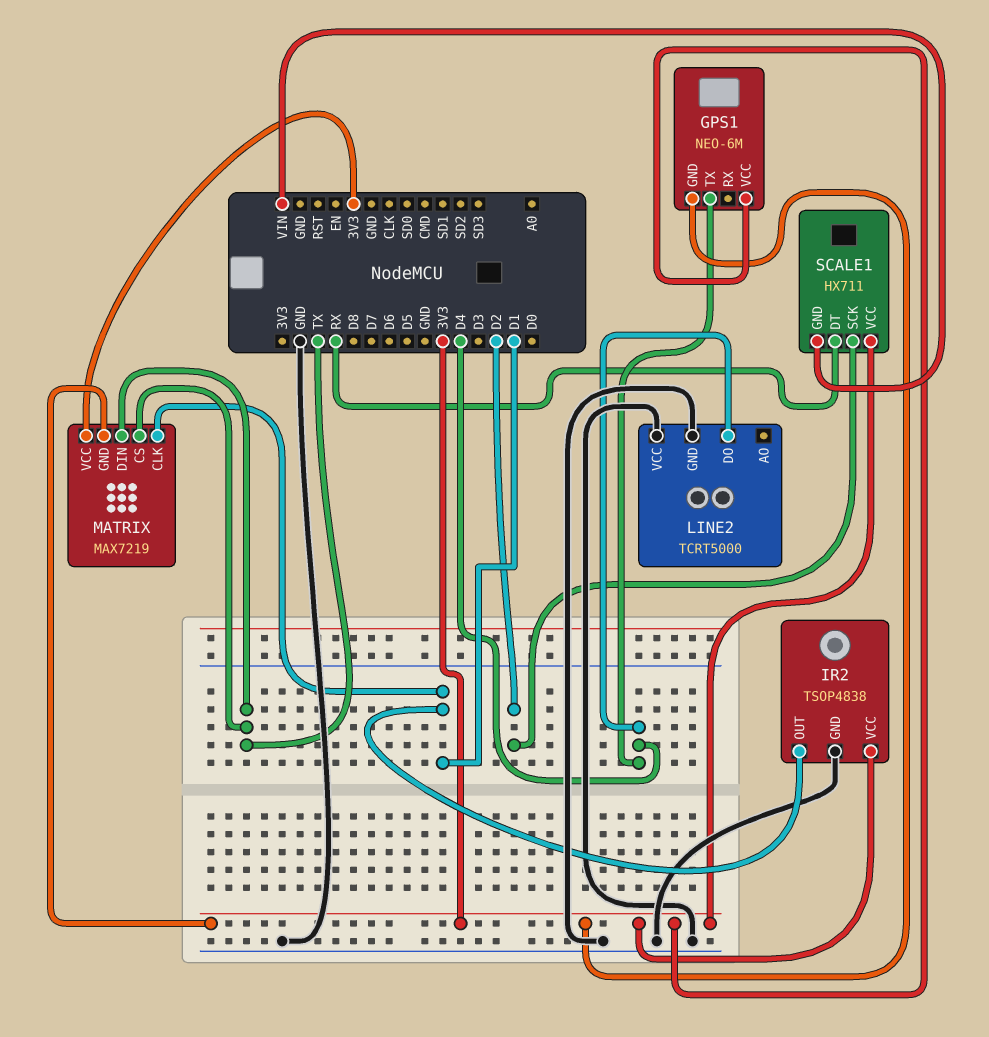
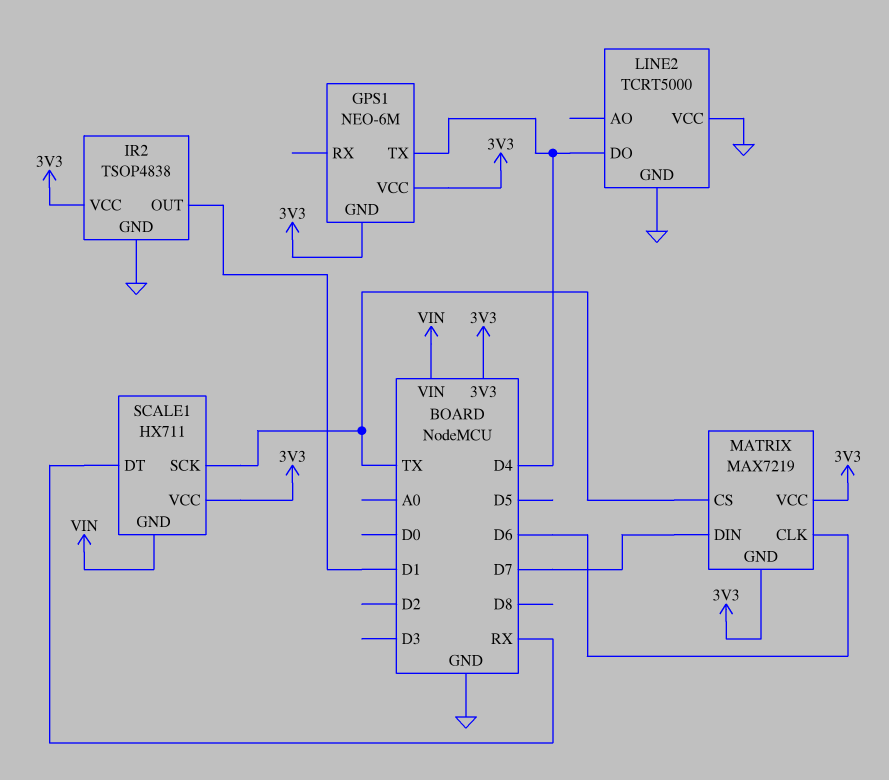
MATRIX pin CLK: D1 -> D6
MATRIX pin DIN: TX -> D7
SCALE1 pin SCK: D2 -> TX

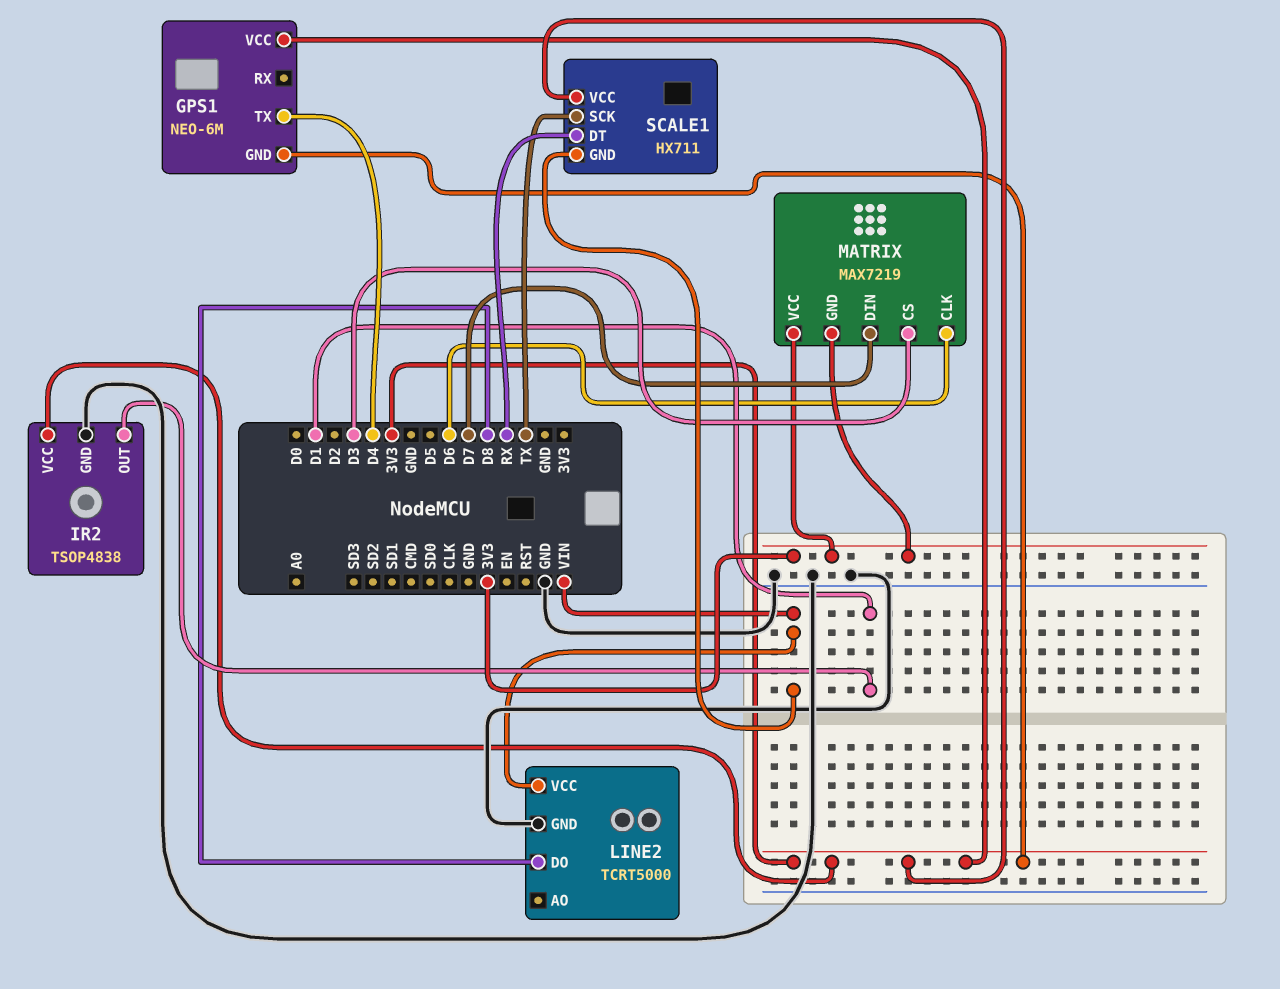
LINE2 pin DO: D4 -> D8
LINE2 pin VCC: GND -> VIN
MATRIX pin CS: TX -> D3

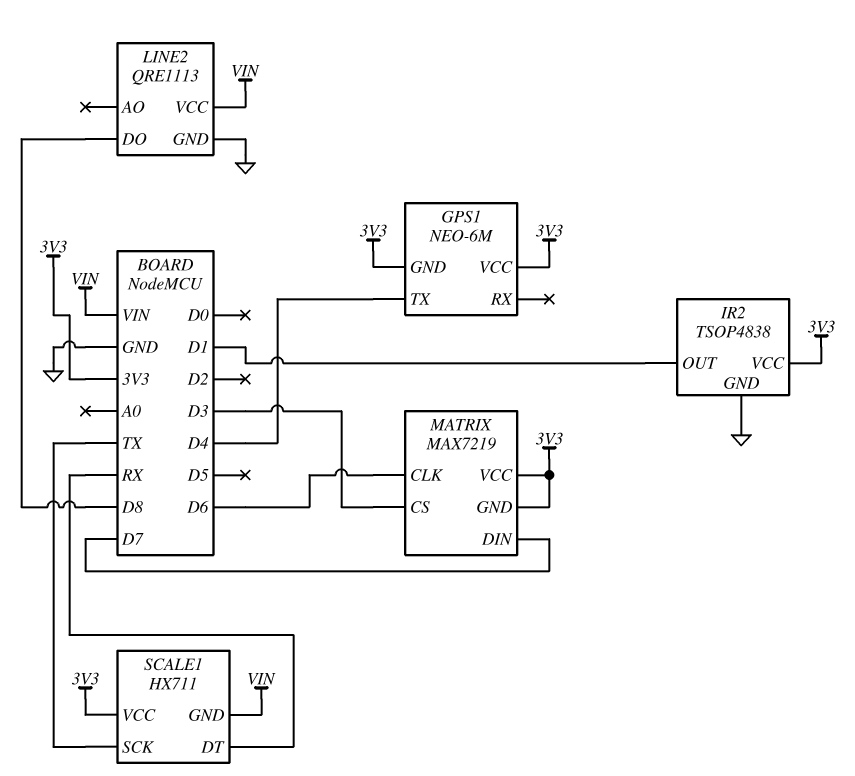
LINE2: TCRT5000 -> QRE1113

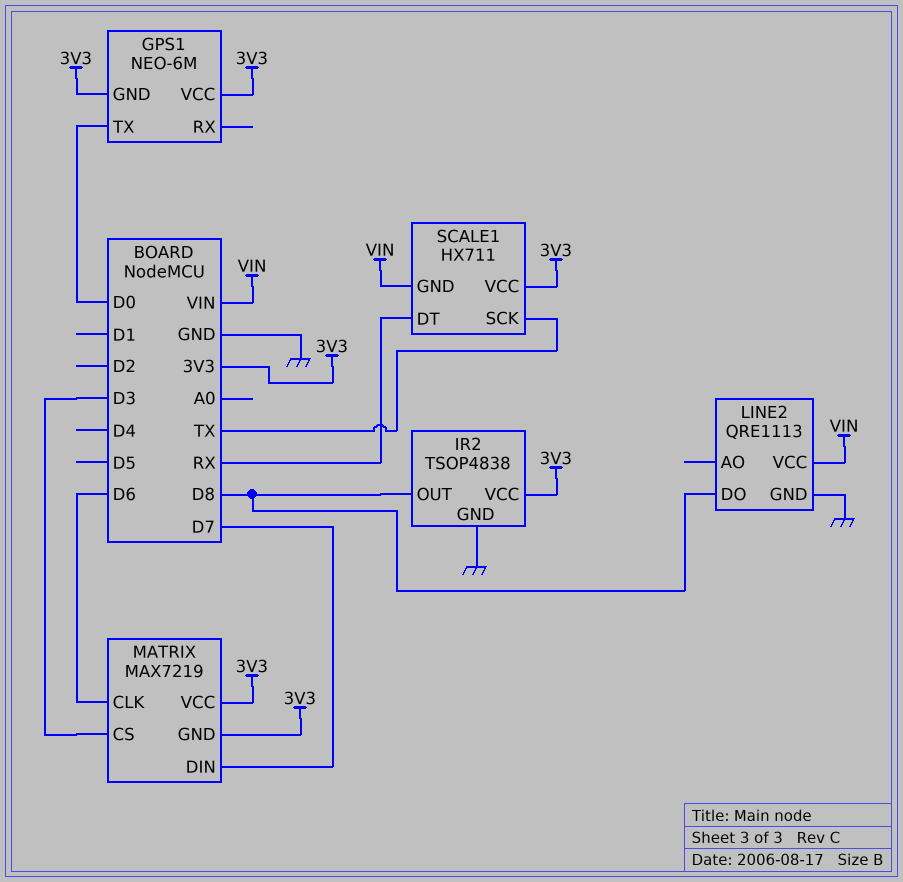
GPS1 pin TX: D4 -> D0
IR2 pin OUT: D1 -> D8

